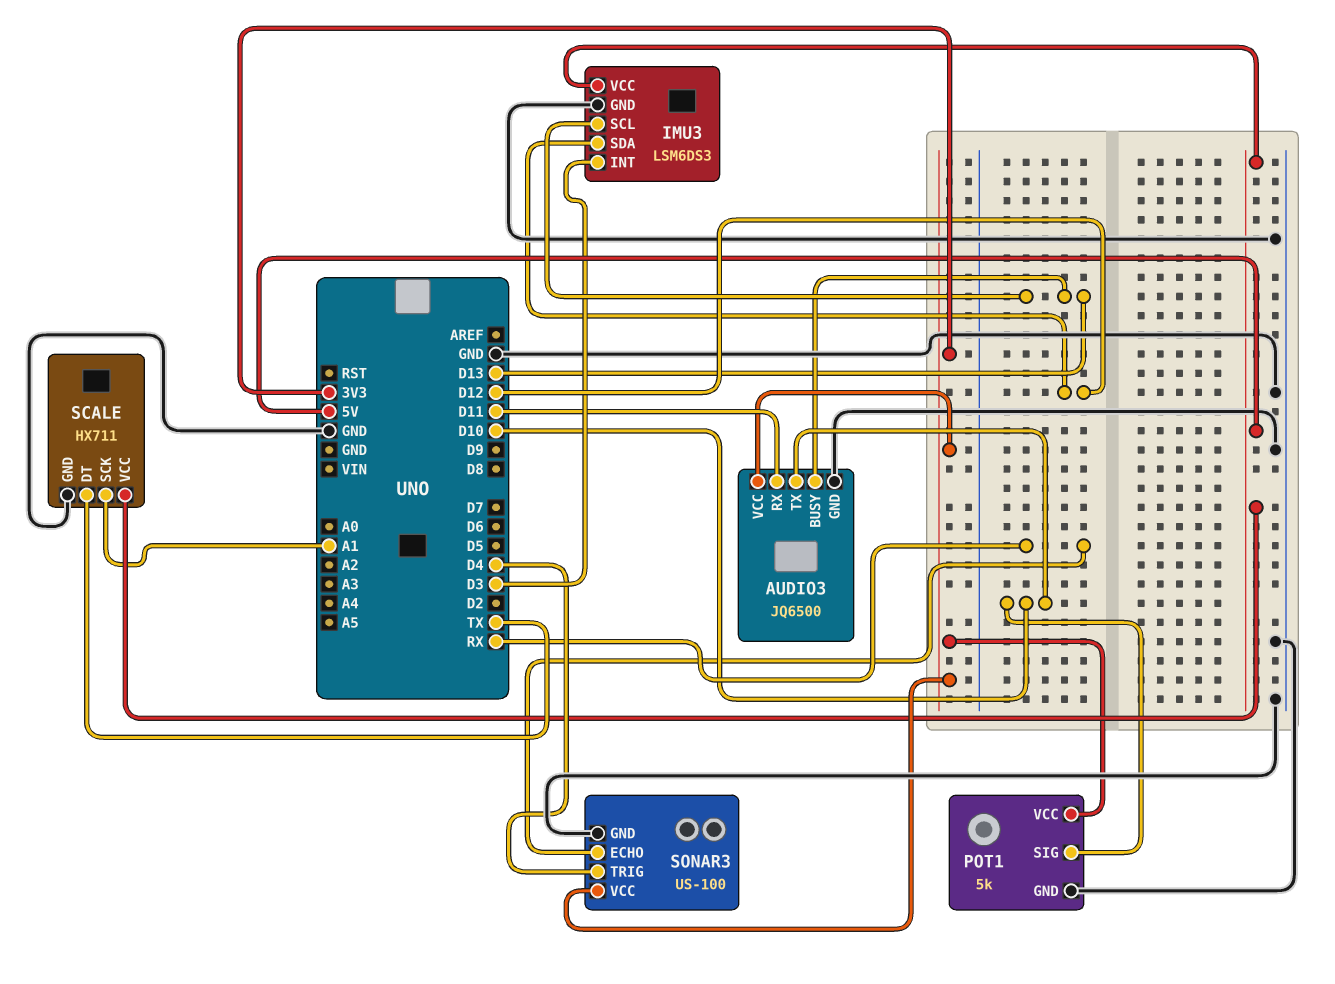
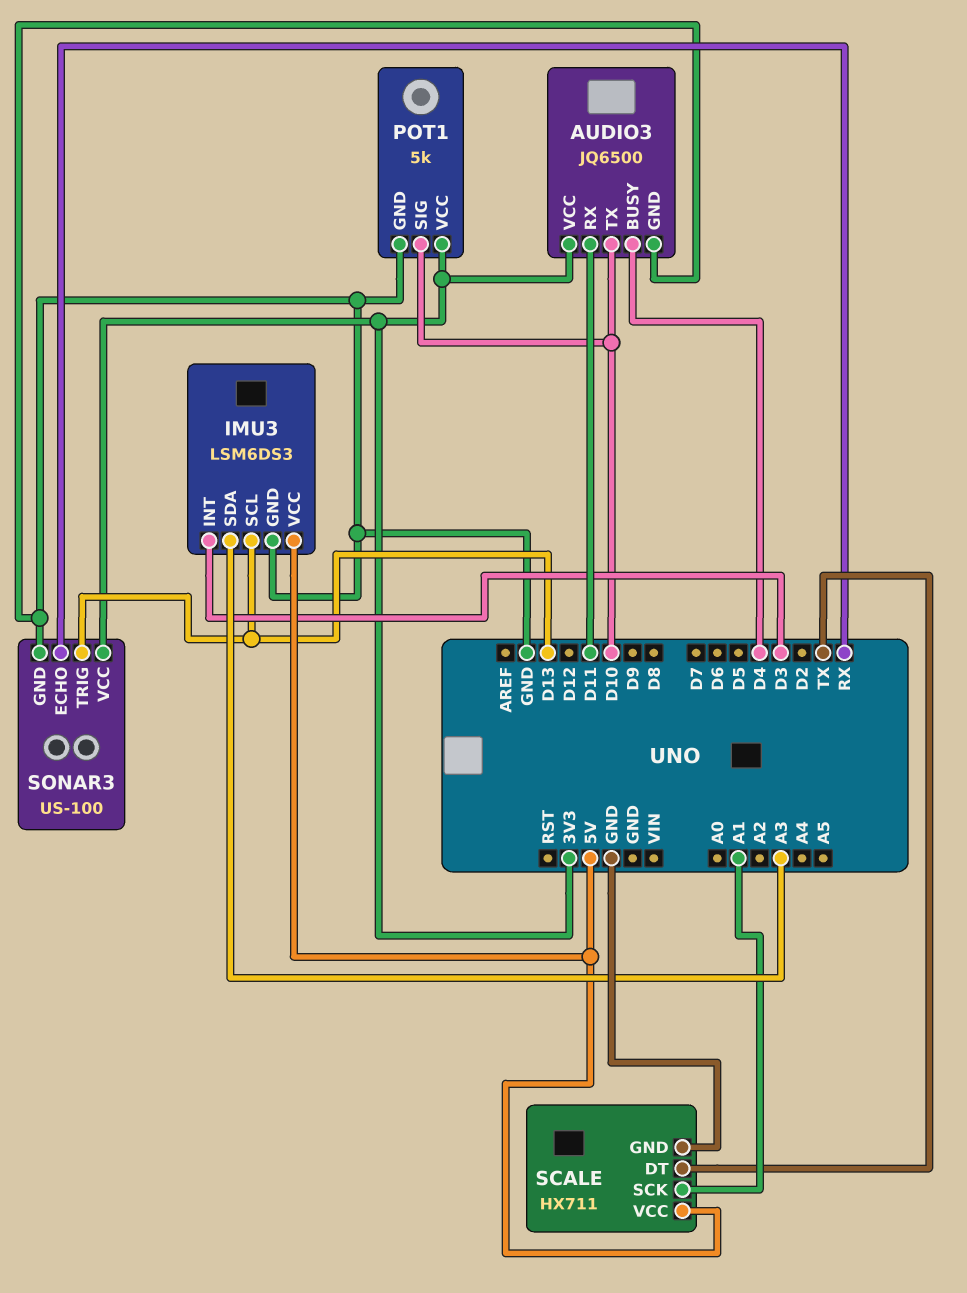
AUDIO3 pin BUSY: D13 -> D4
IMU3 pin SDA: D12 -> A3
SONAR3 pin TRIG: D4 -> D13

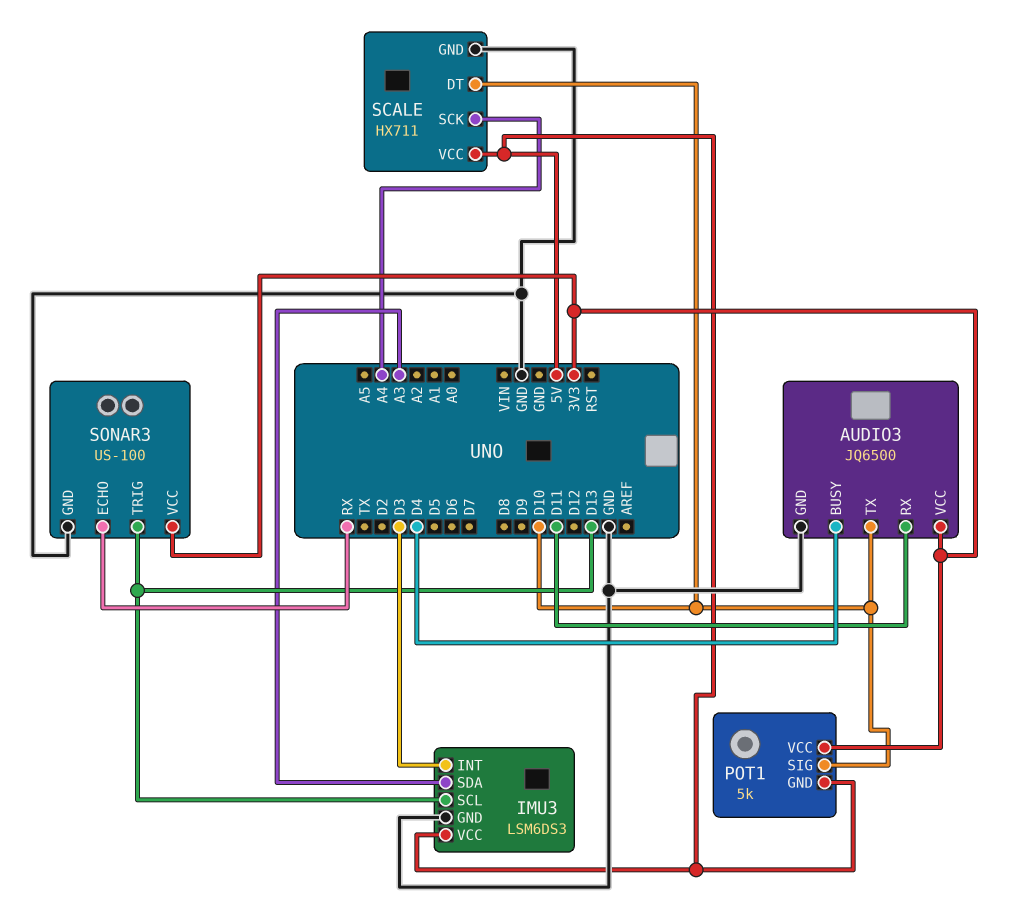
POT1 pin GND: GND -> 5V
SCALE pin DT: TX -> D10
SCALE pin SCK: A1 -> A4

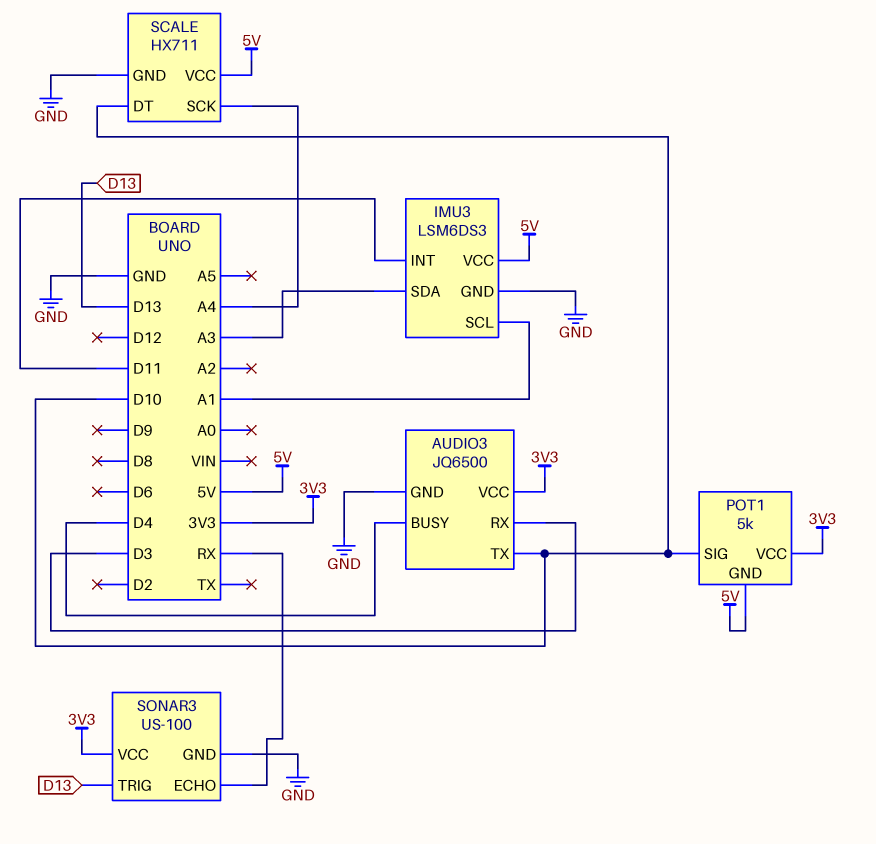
AUDIO3 pin RX: D11 -> D3
IMU3 pin INT: D3 -> D11
IMU3 pin SCL: D13 -> A1

